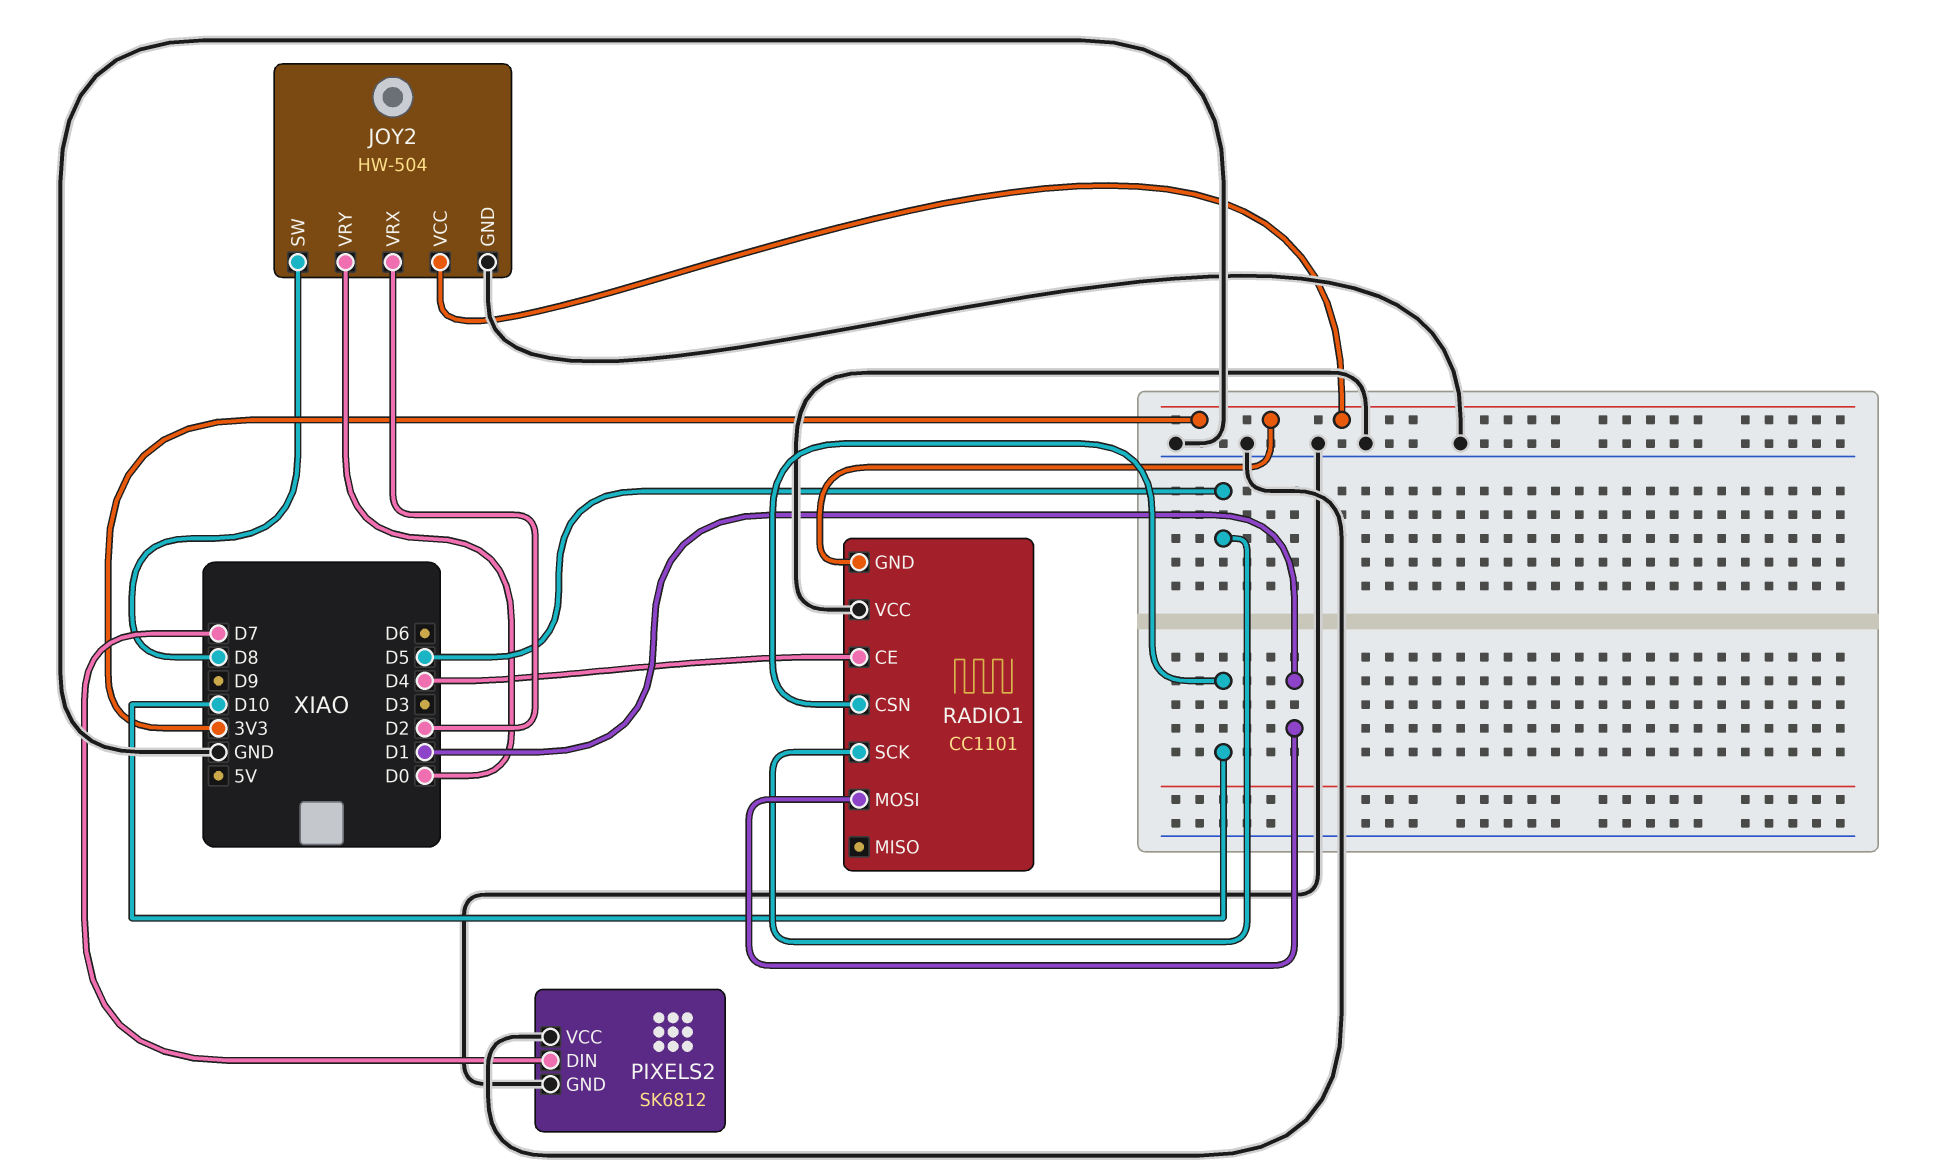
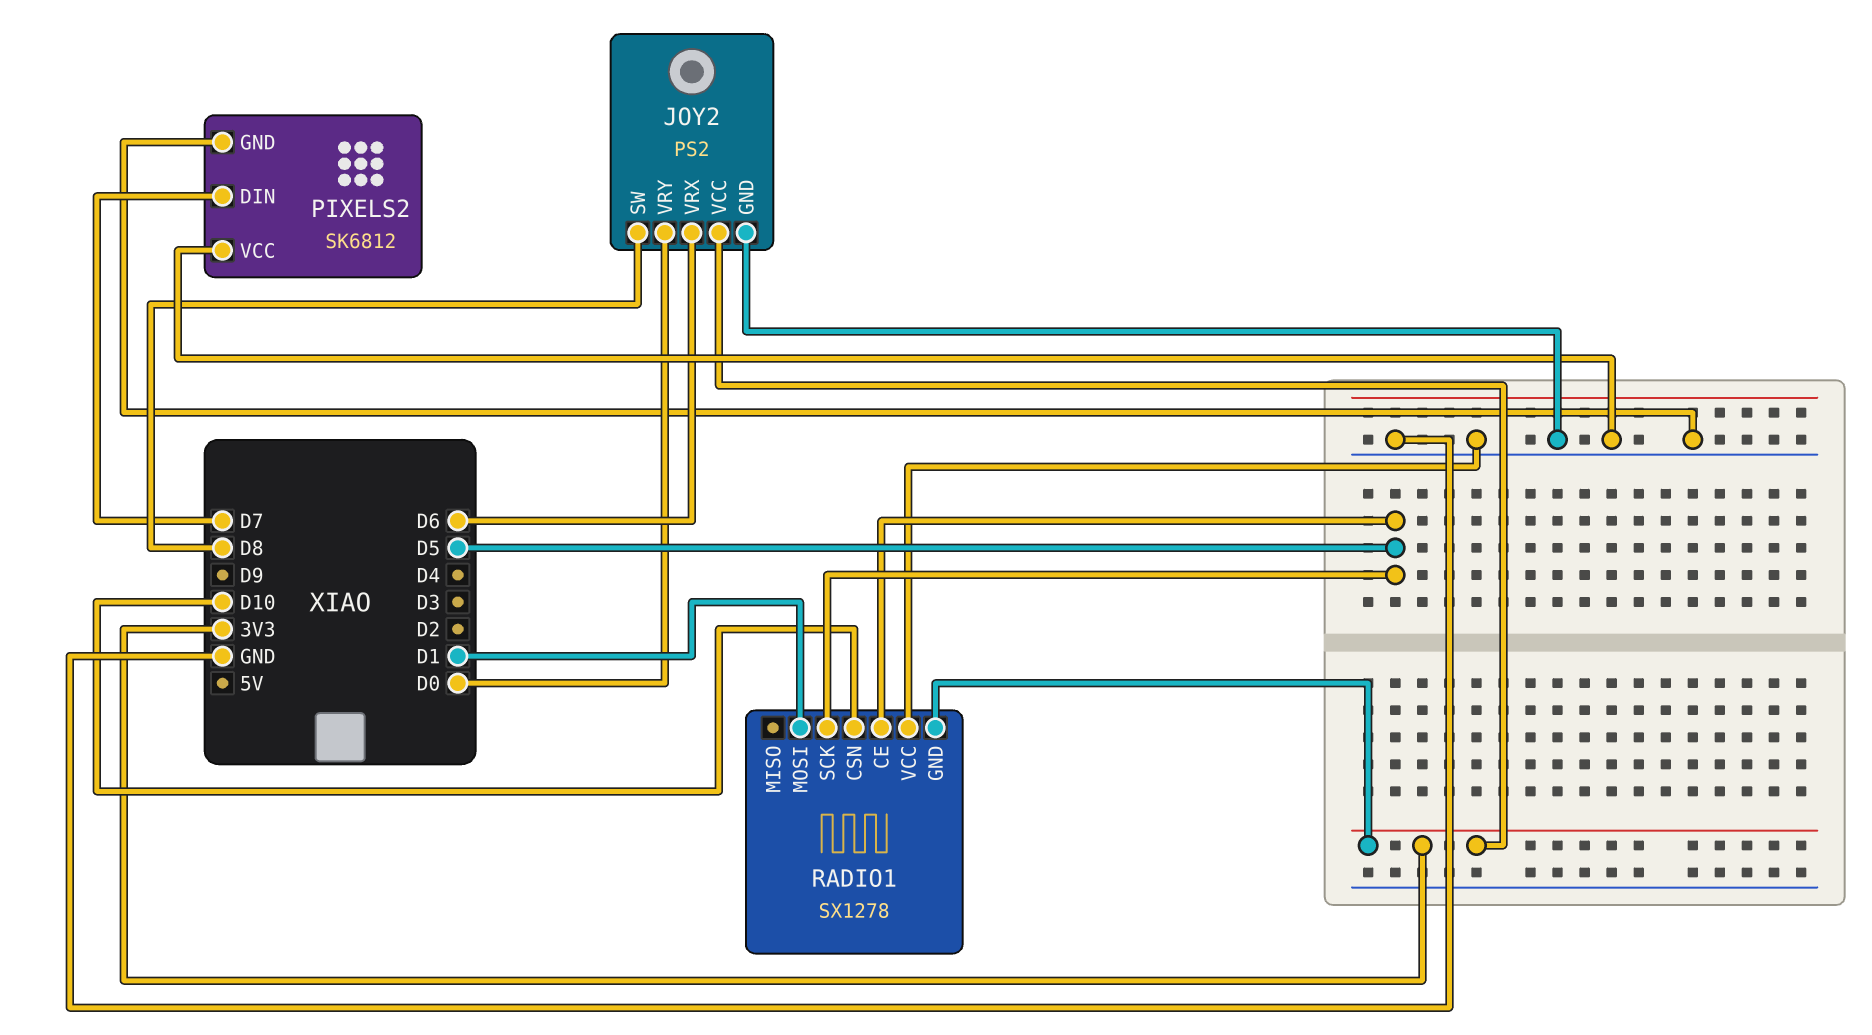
JOY2: HW-504 -> PS2
JOY2 pin VRX: D2 -> D6
RADIO1: CC1101 -> SX1278
RADIO1 pin CE: D4 -> D5

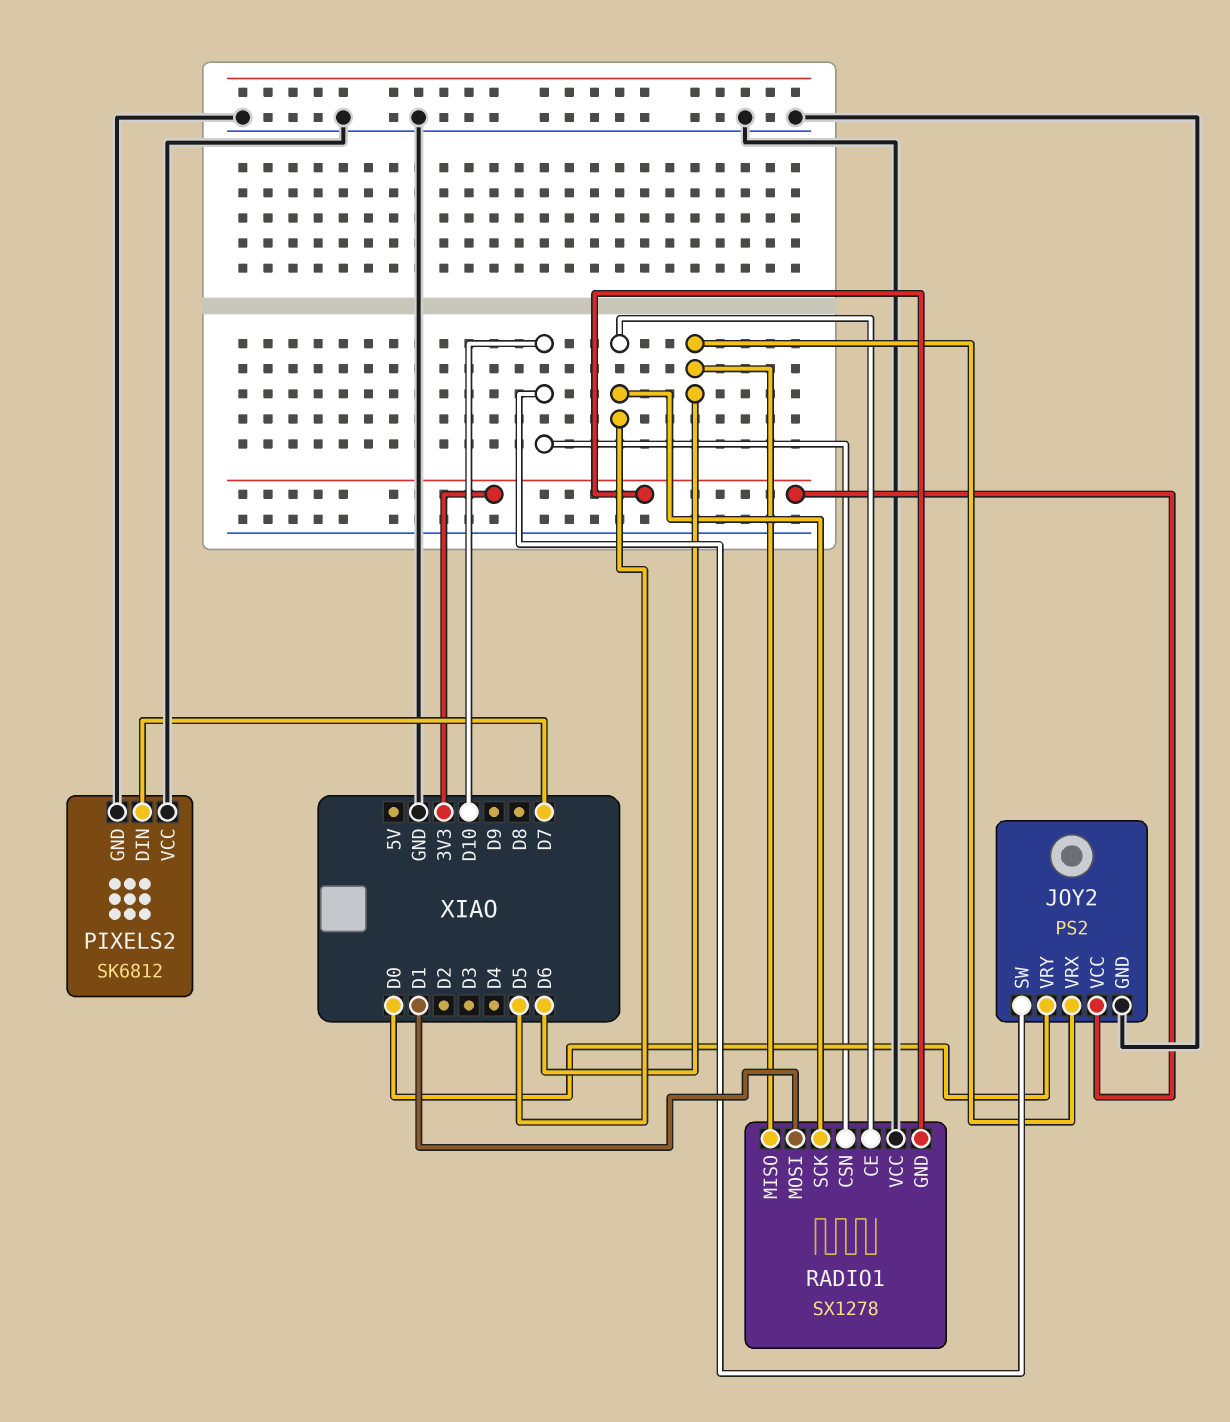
JOY2 pin SW: D8 -> D10
RADIO1 pin MISO: none -> D6

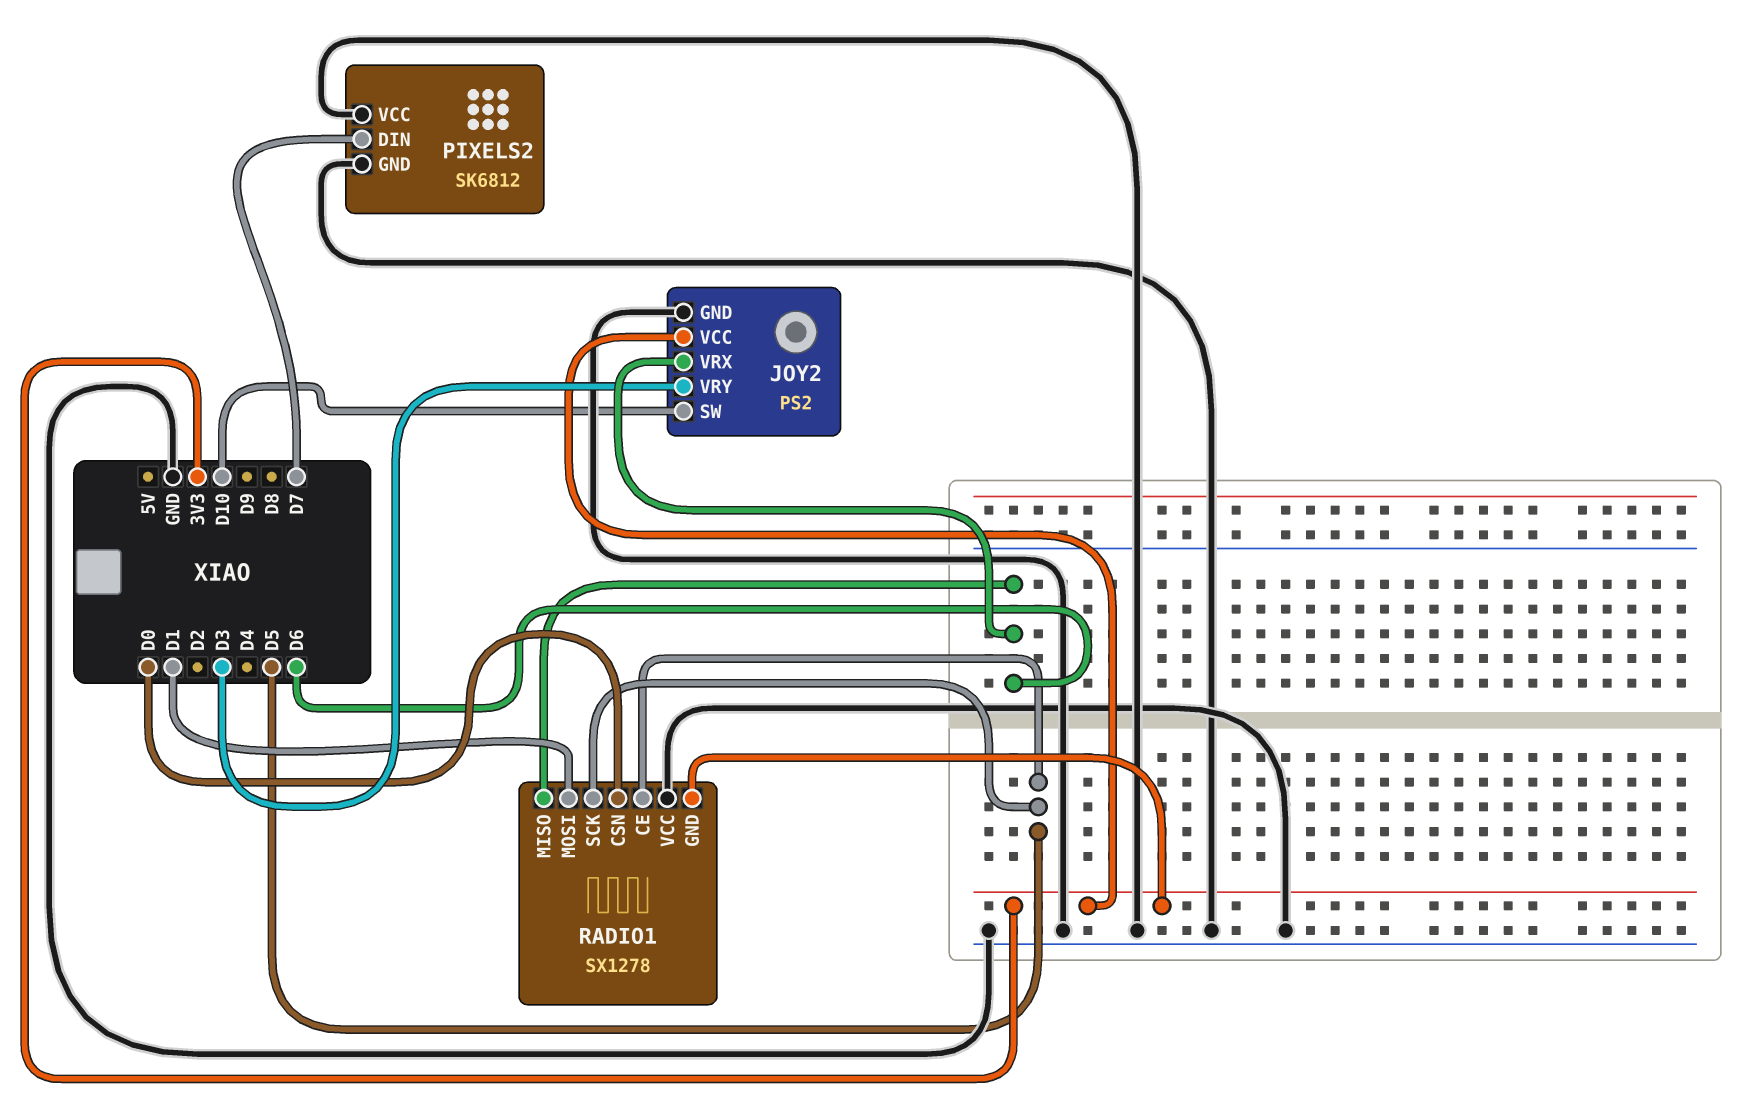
JOY2 pin VRY: D0 -> D3
RADIO1 pin CSN: D10 -> D0

